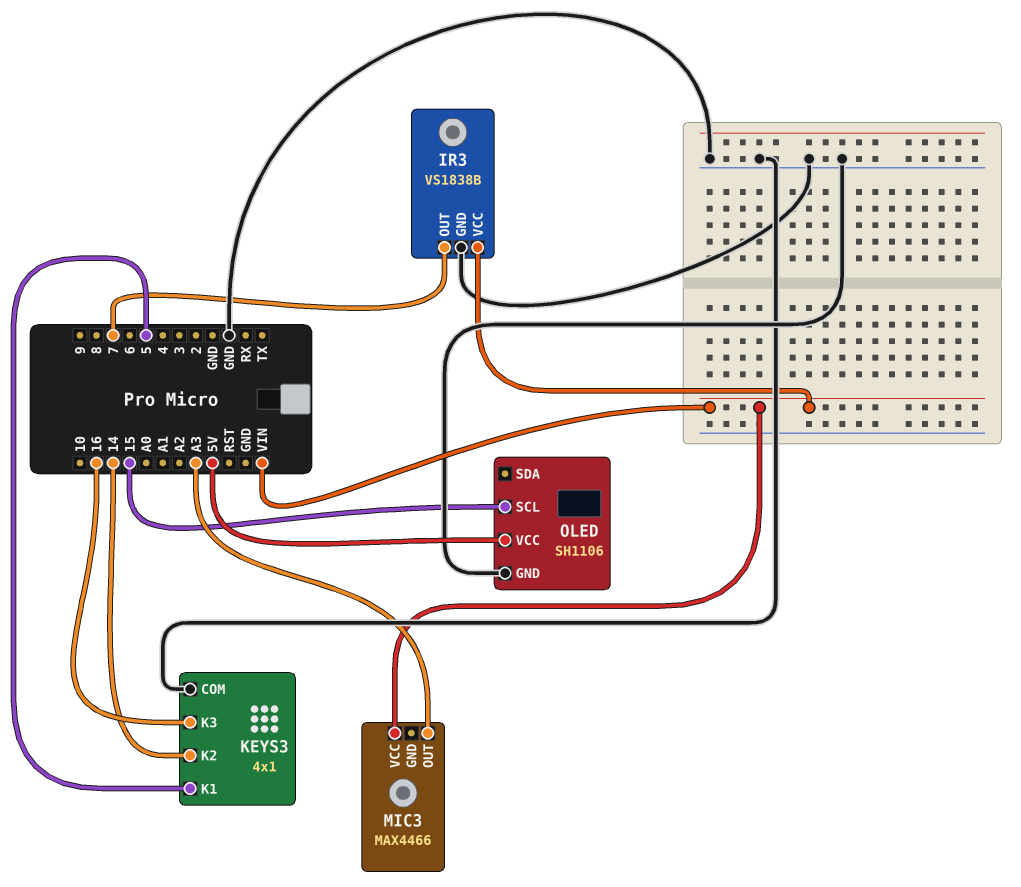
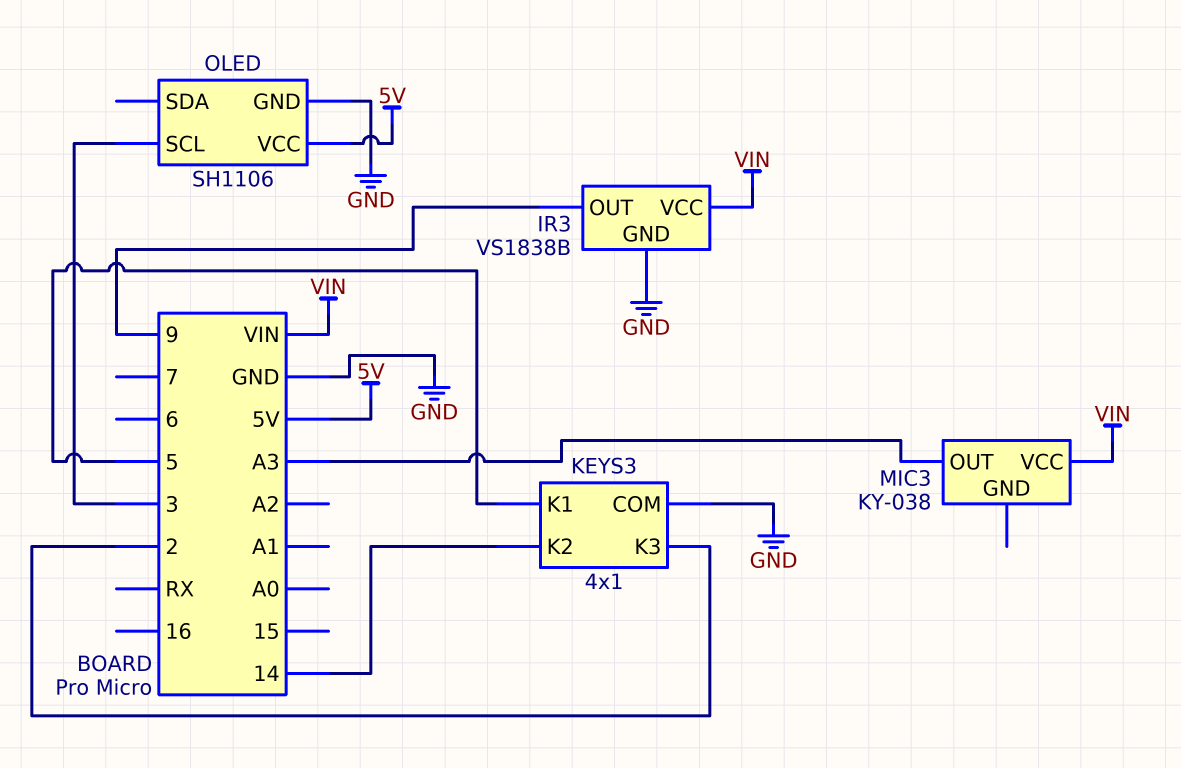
IR3 pin OUT: 7 -> 9
KEYS3 pin K3: 16 -> 2
MIC3: MAX4466 -> KY-038
OLED pin SCL: 15 -> 3

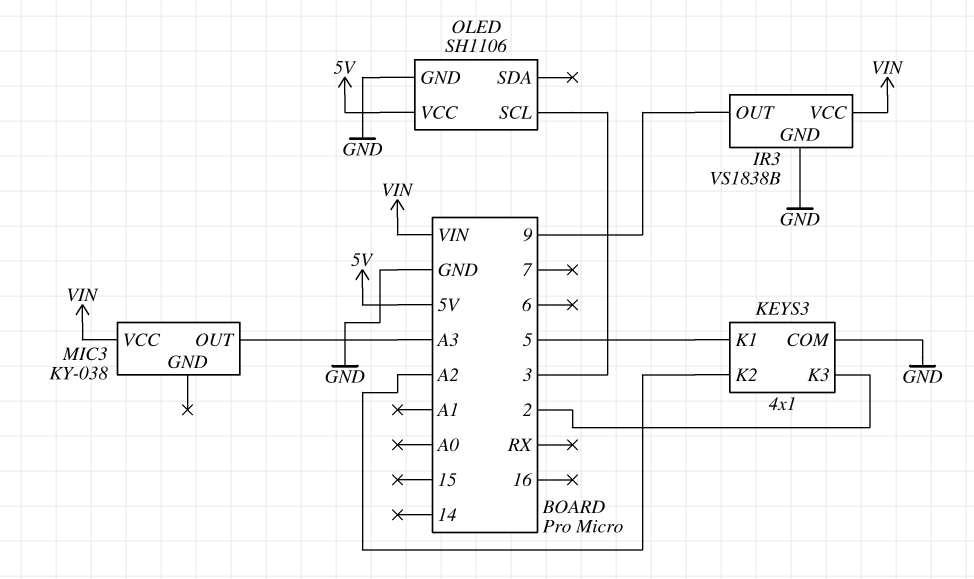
KEYS3 pin K2: 14 -> A2

